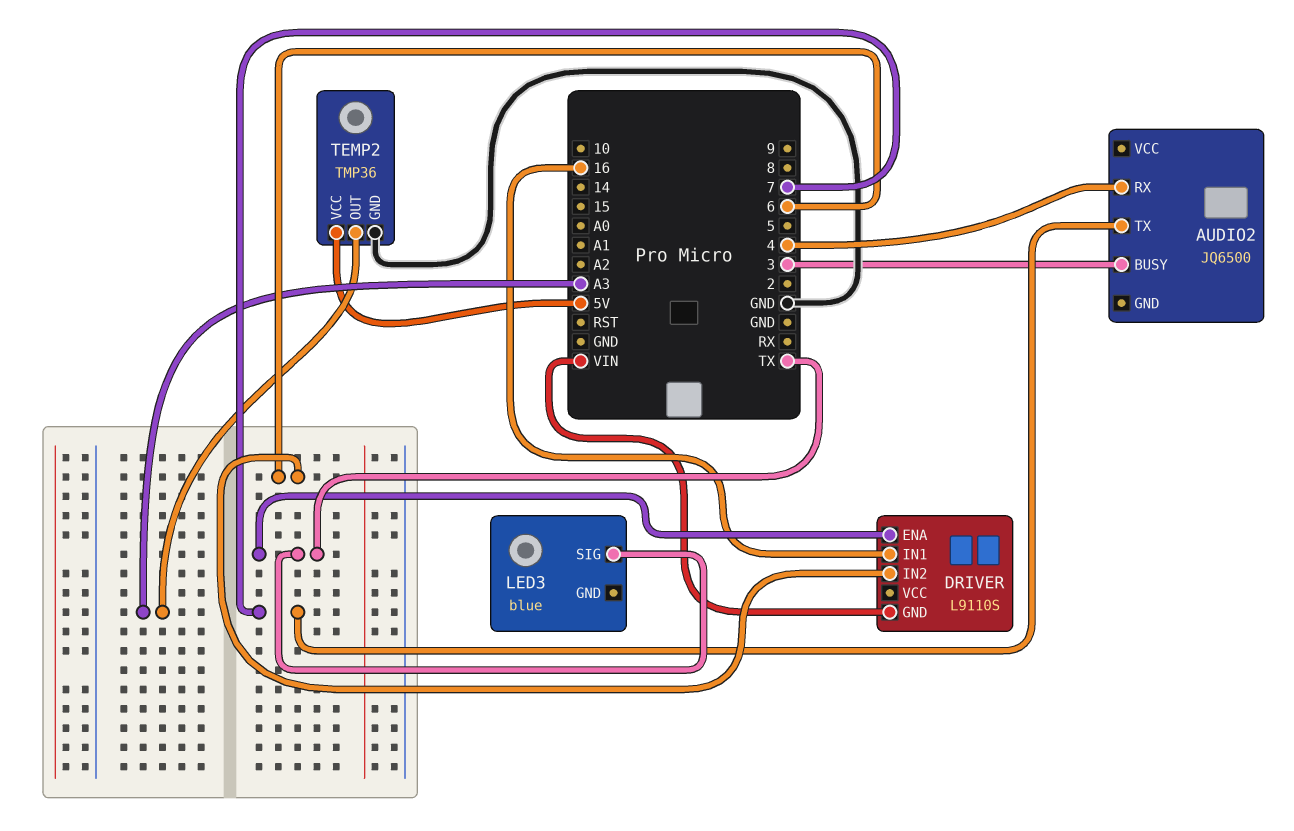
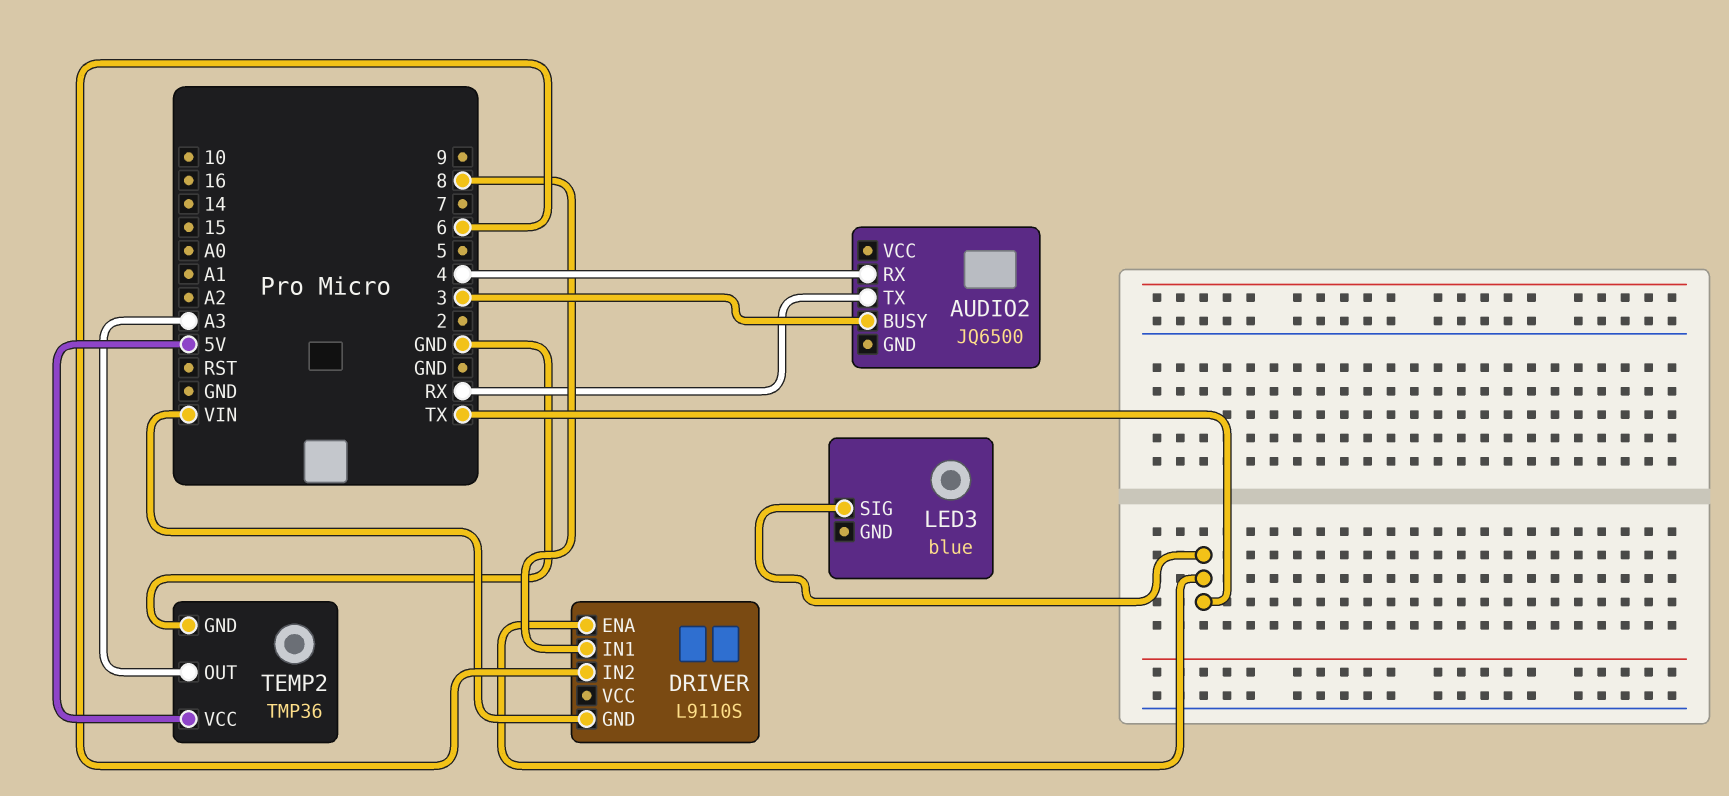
AUDIO2 pin TX: 7 -> RX
DRIVER pin IN1: 16 -> 8

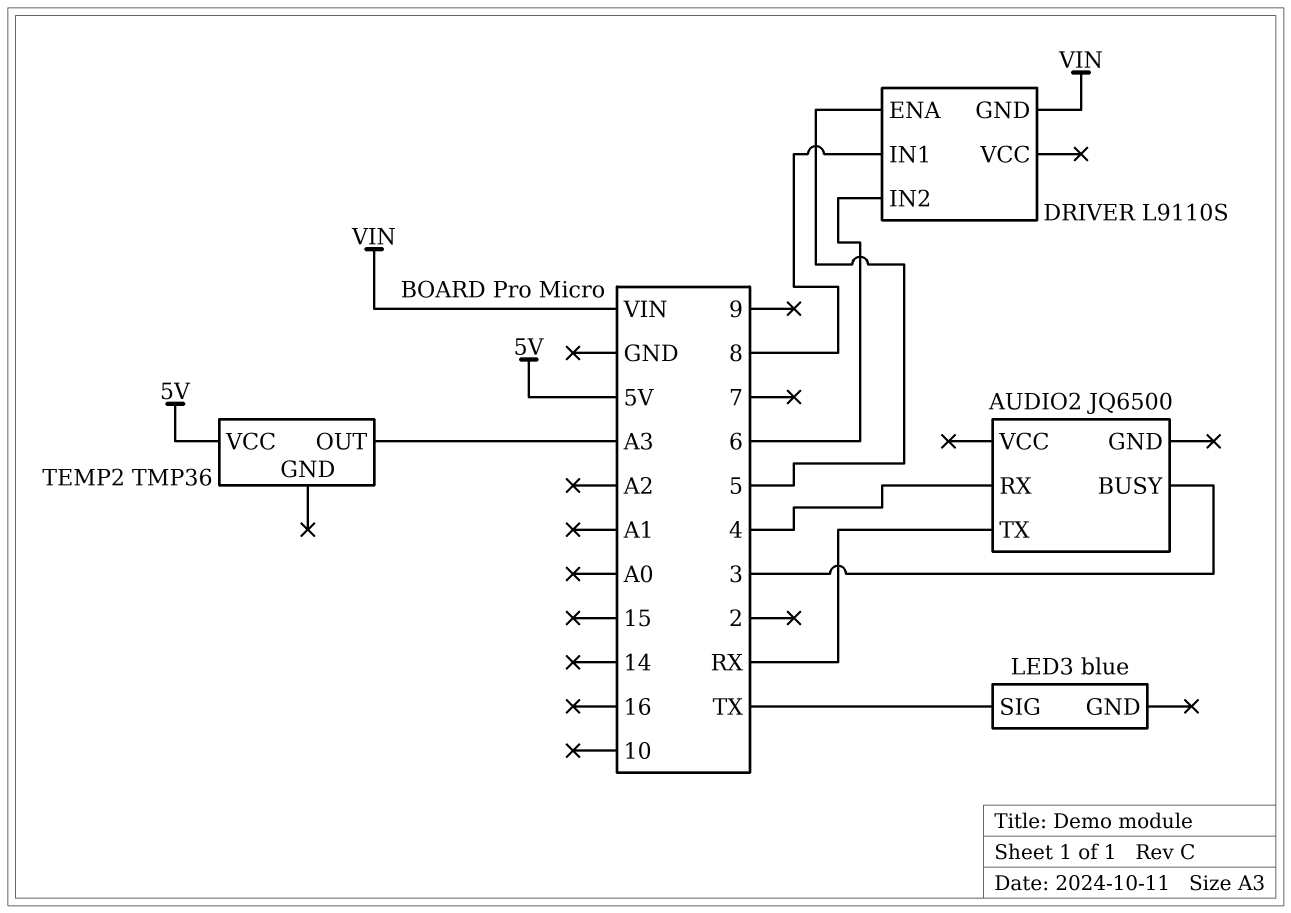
DRIVER pin ENA: TX -> 5
TEMP2 pin GND: GND -> none

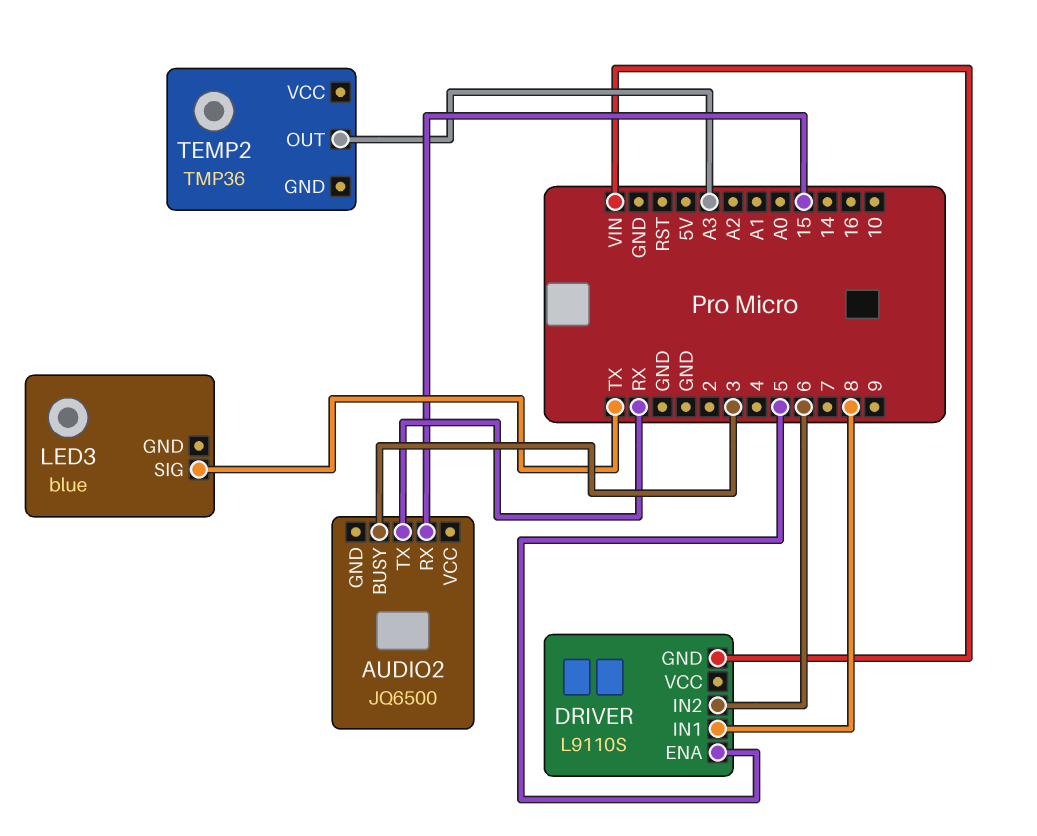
AUDIO2 pin RX: 4 -> 15
TEMP2 pin VCC: 5V -> none

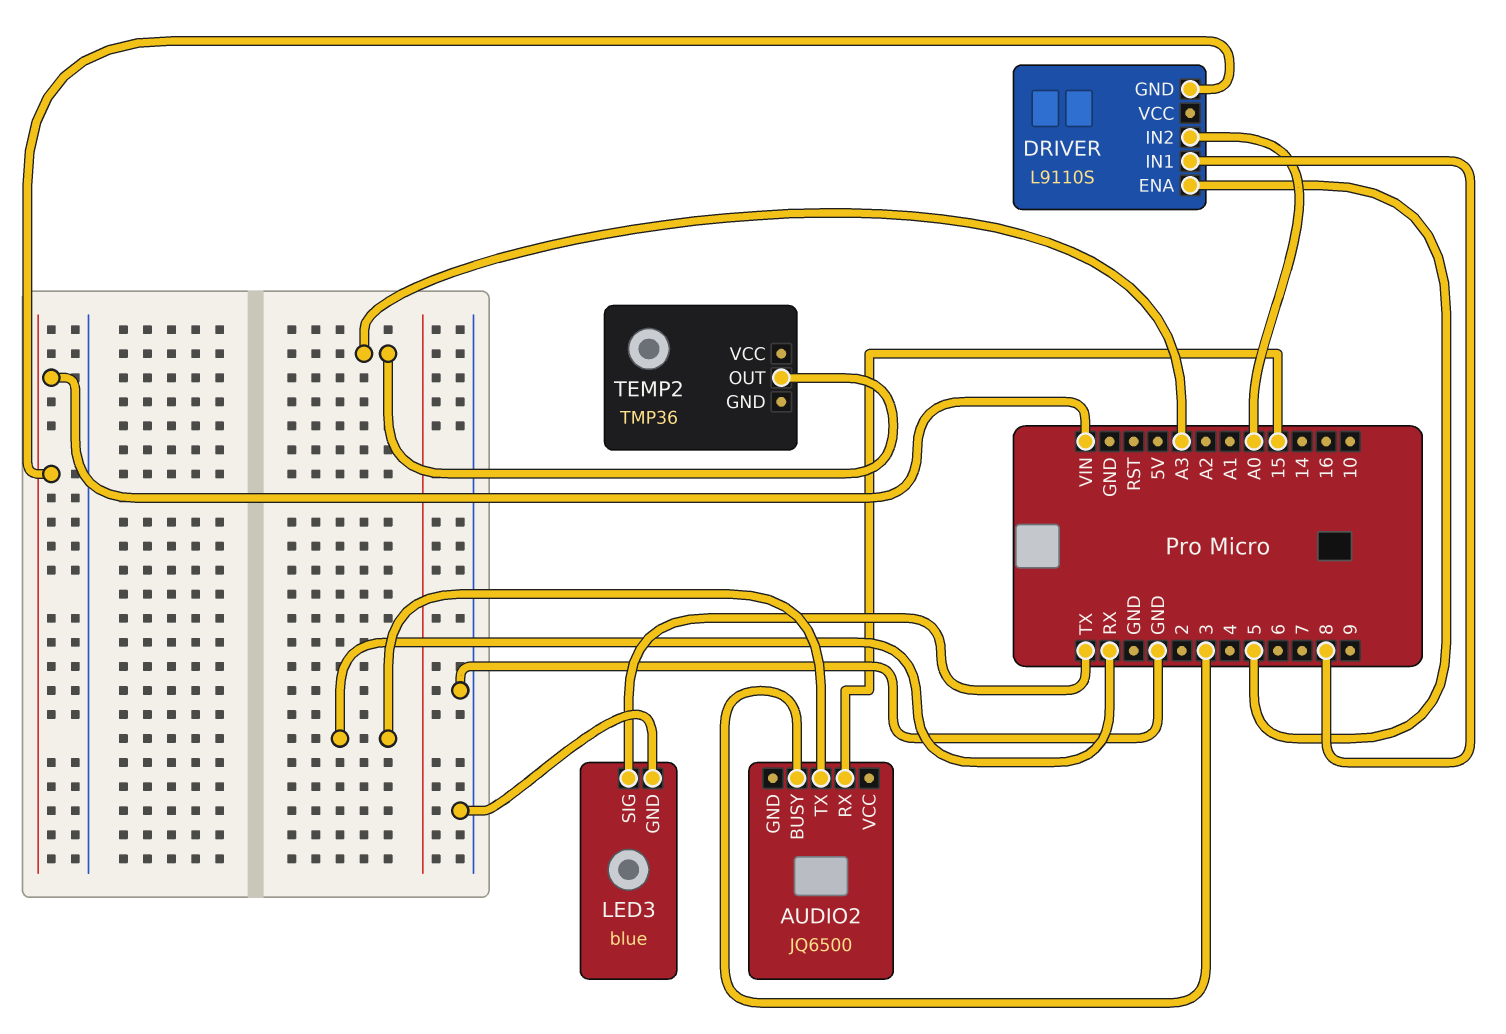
DRIVER pin IN2: 6 -> A0
LED3 pin GND: none -> GND

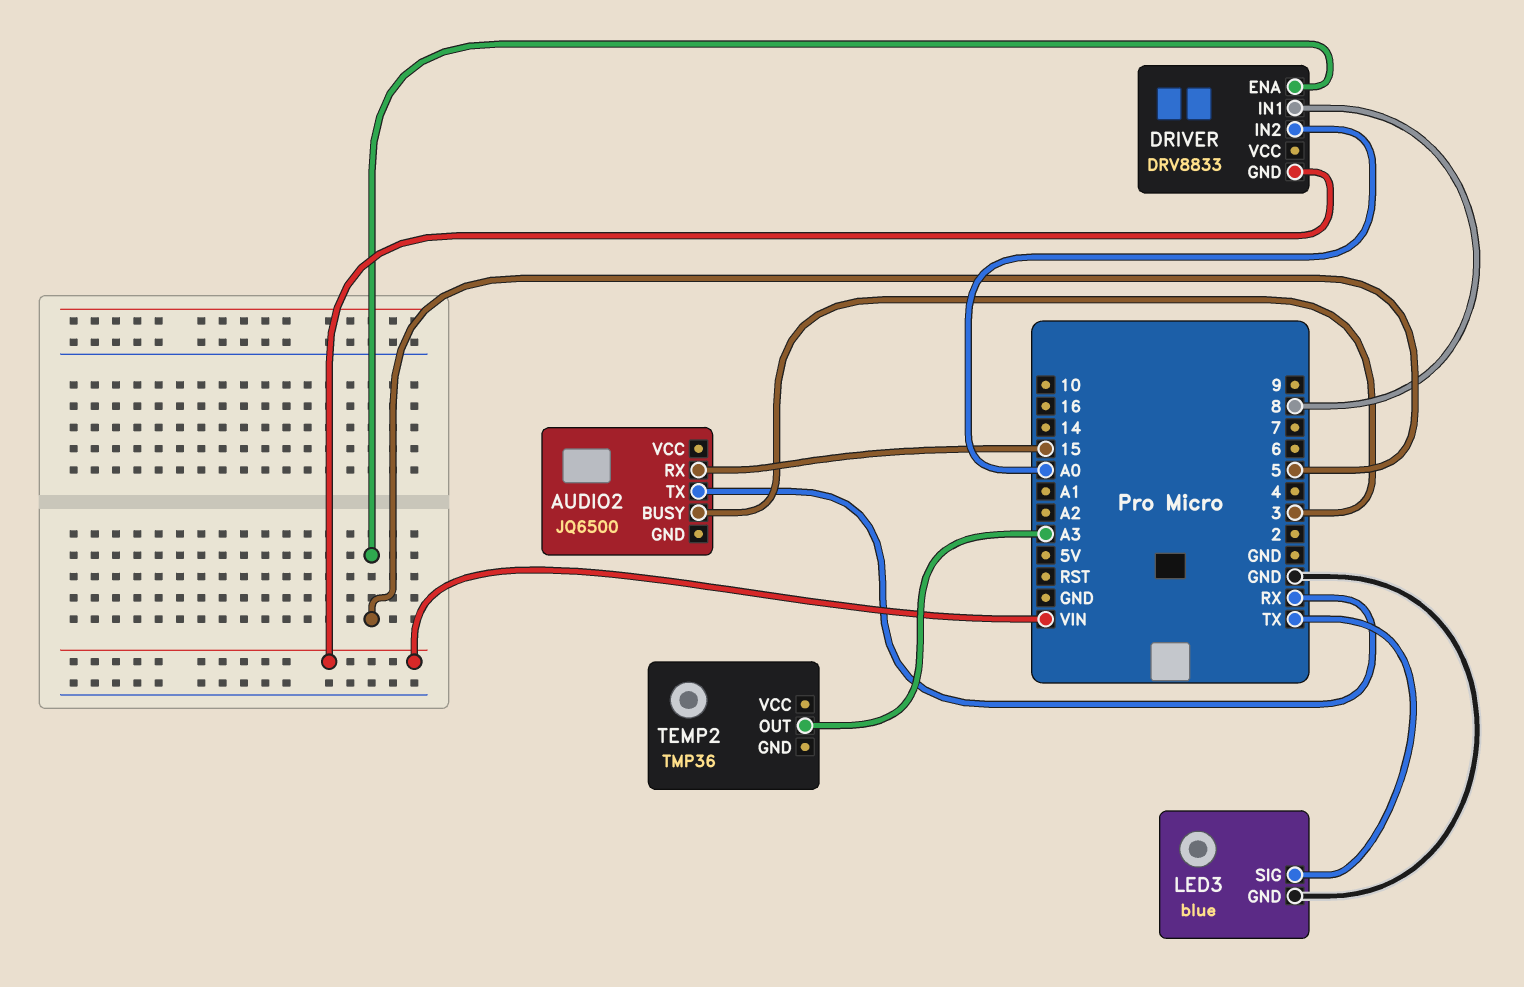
DRIVER: L9110S -> DRV8833

